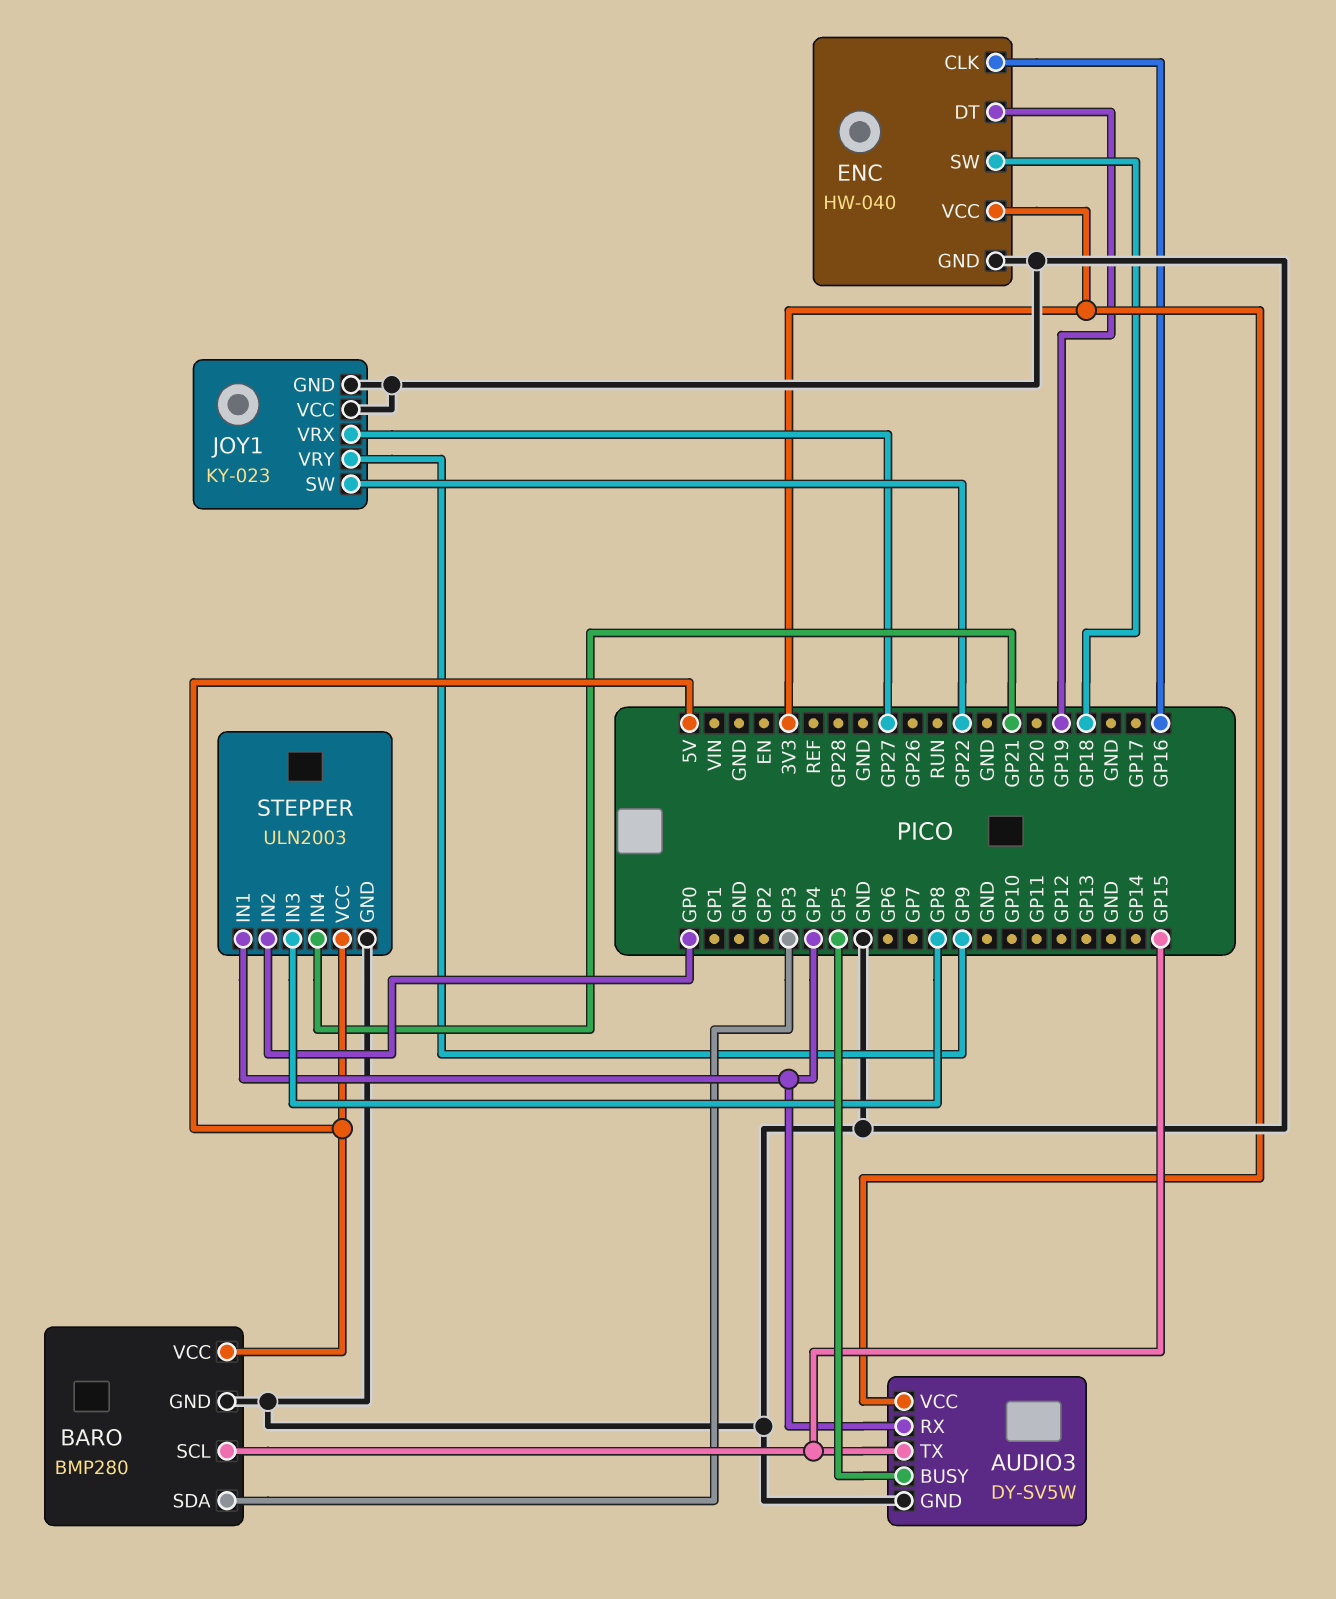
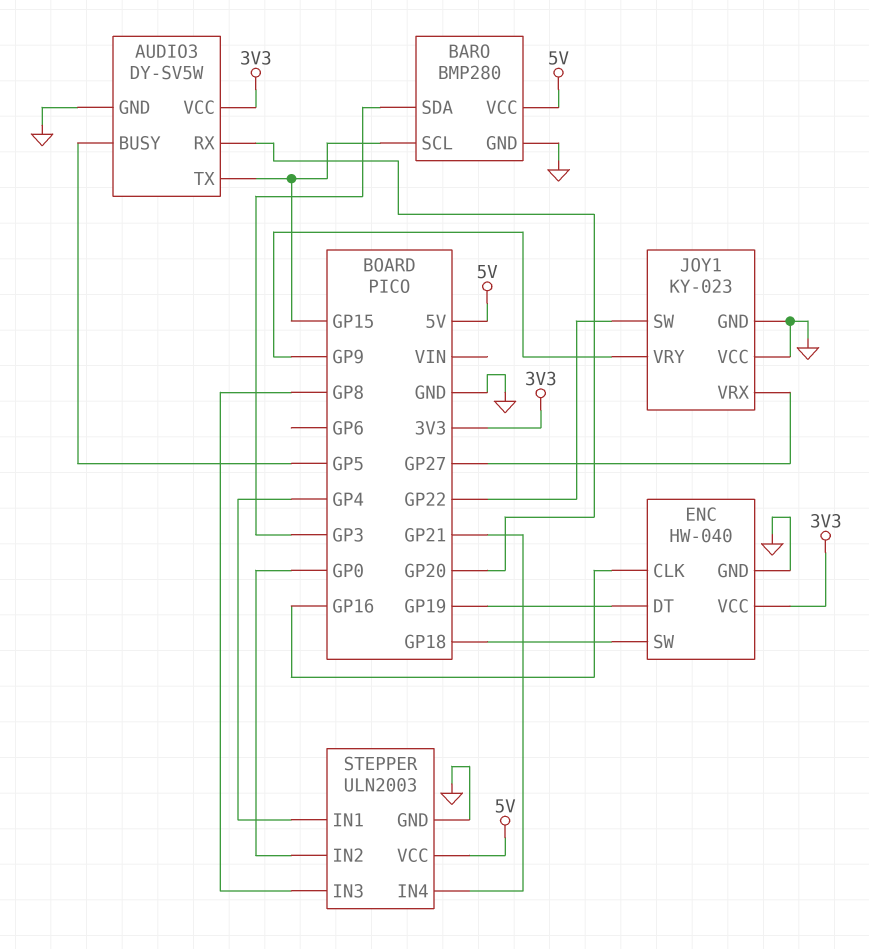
AUDIO3 pin RX: GP4 -> GP20

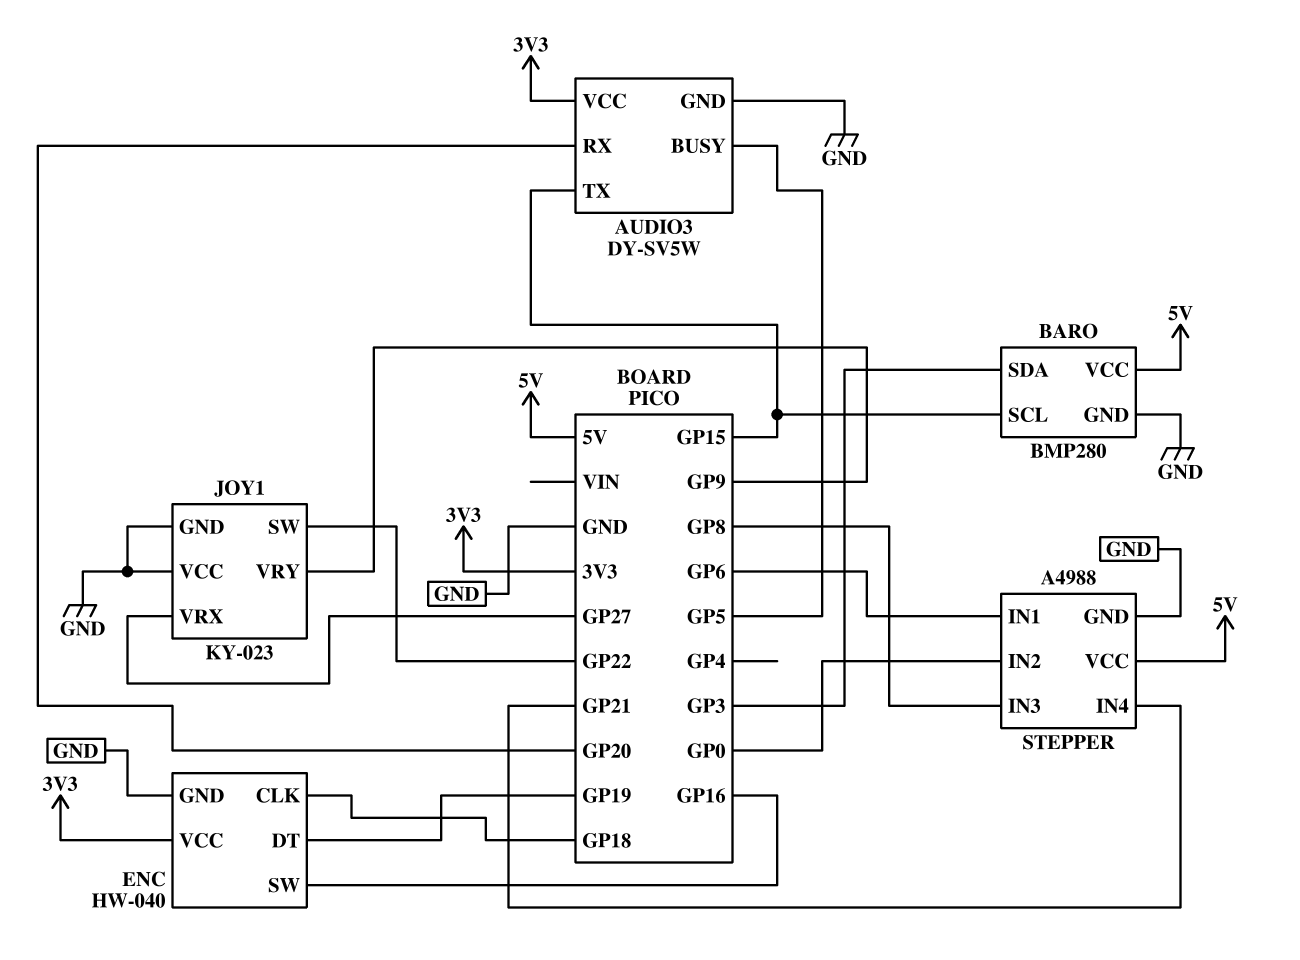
ENC pin CLK: GP16 -> GP18
ENC pin SW: GP18 -> GP16
STEPPER: ULN2003 -> A4988
STEPPER pin IN1: GP4 -> GP6

